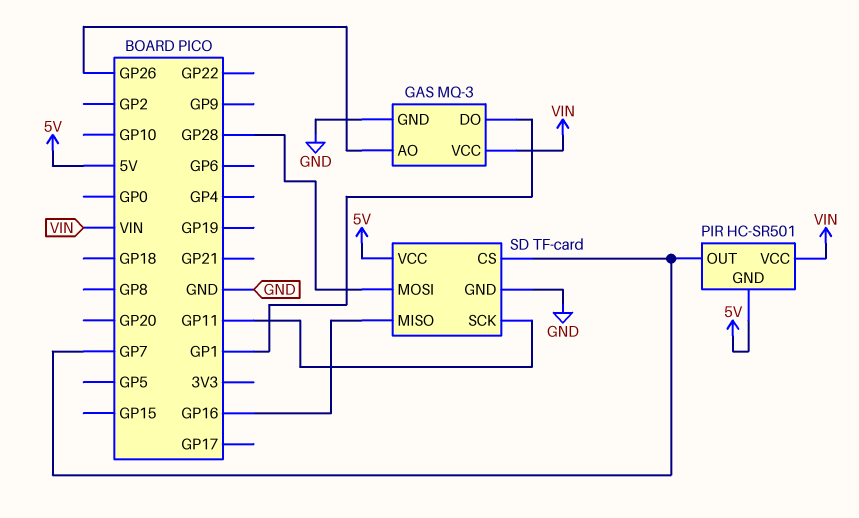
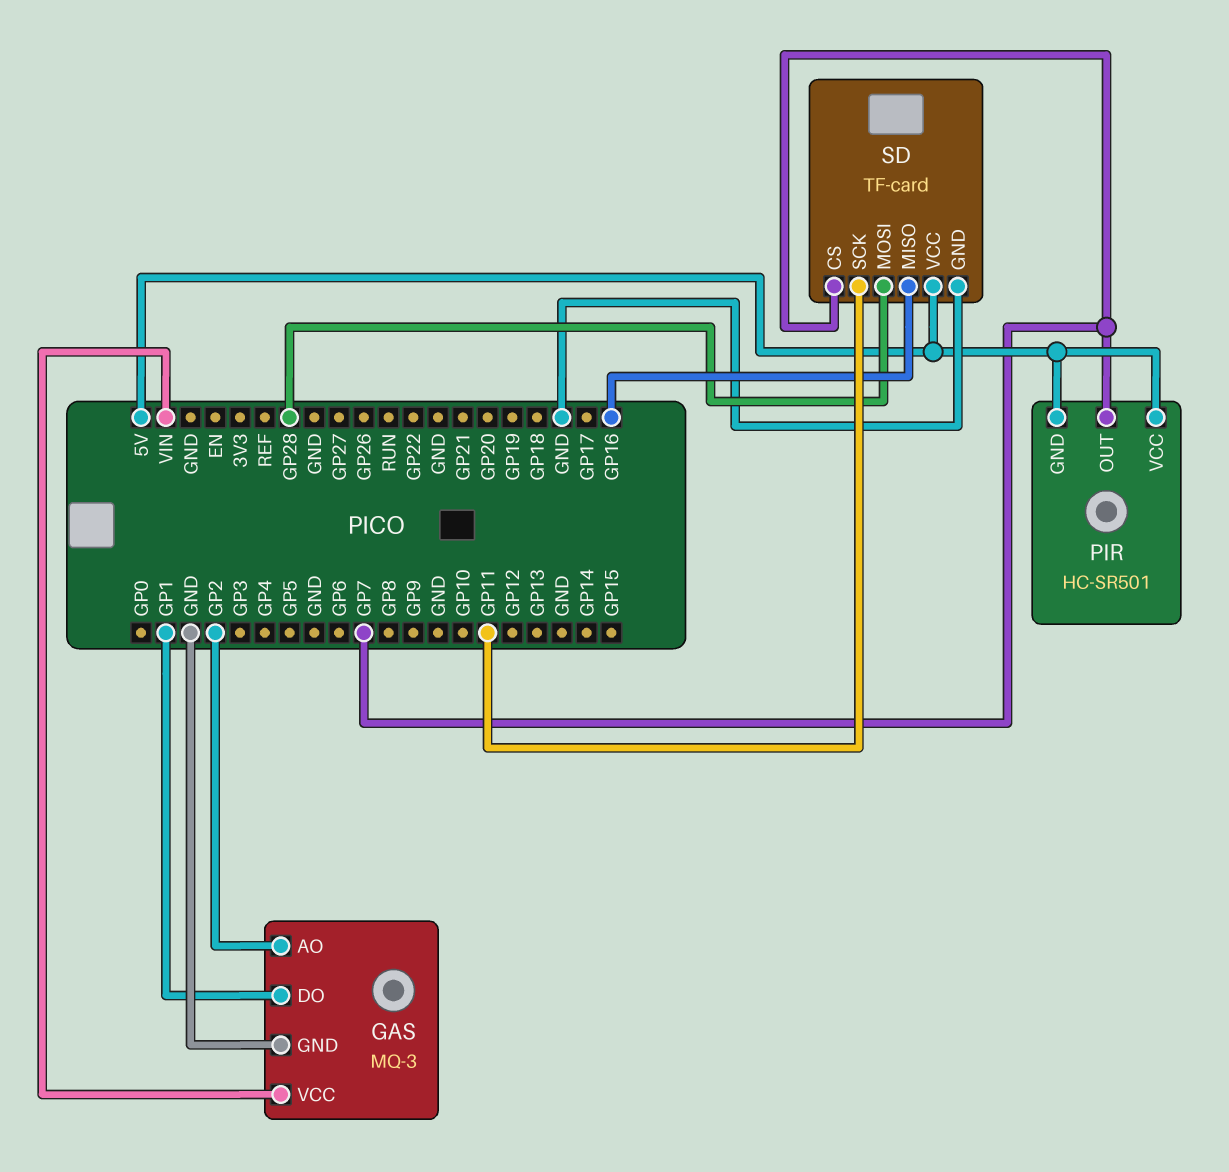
GAS pin AO: GP26 -> GP2
PIR pin VCC: VIN -> 5V

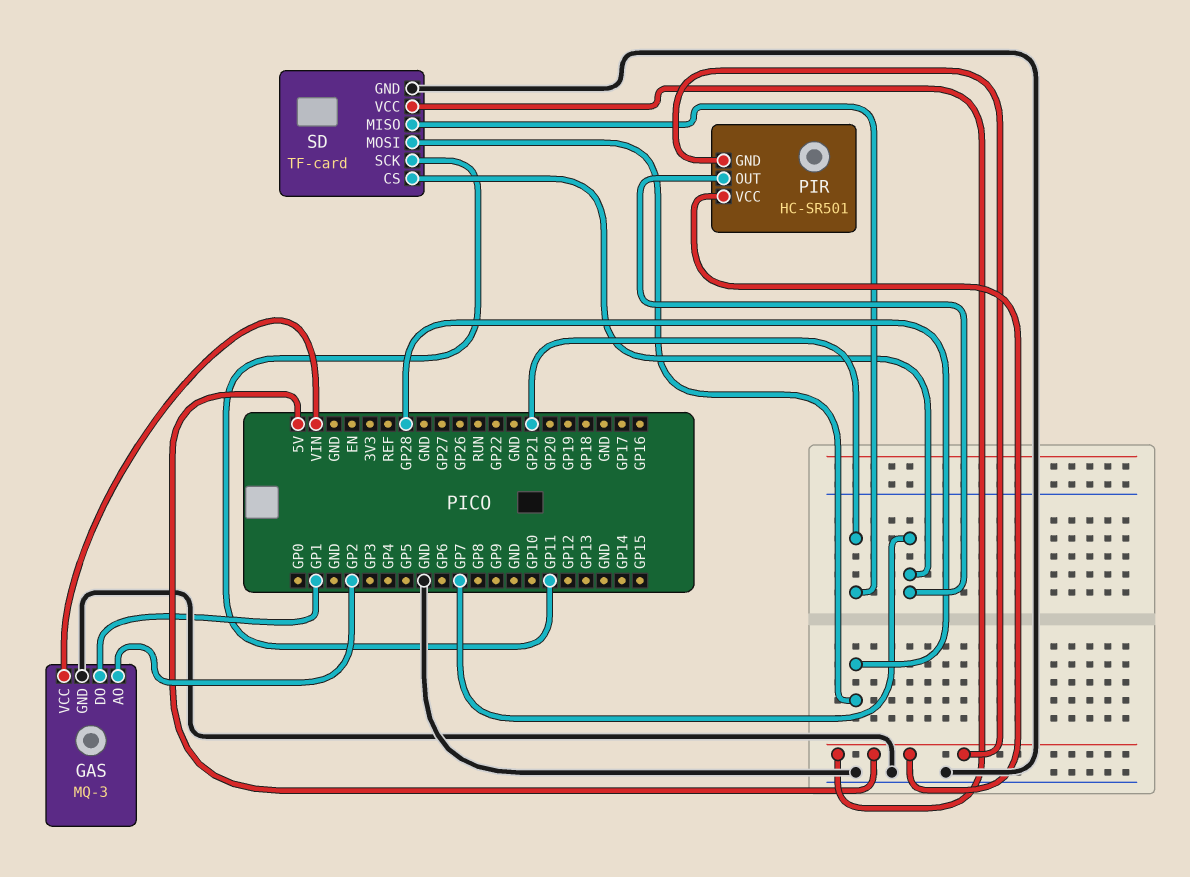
SD pin MISO: GP16 -> GP21

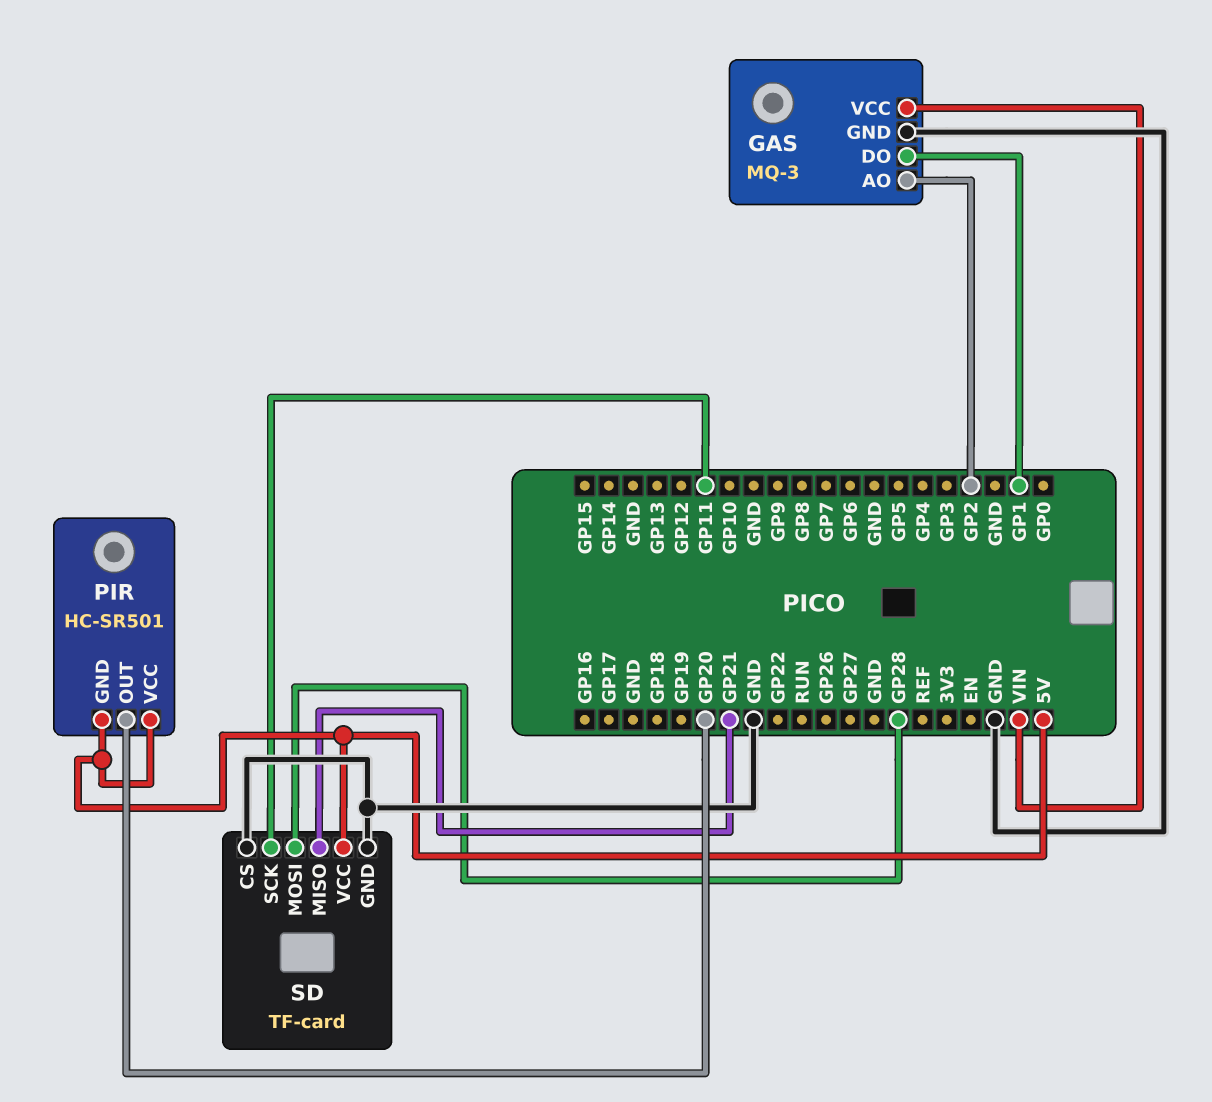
PIR pin OUT: GP7 -> GP20
SD pin CS: GP7 -> GND

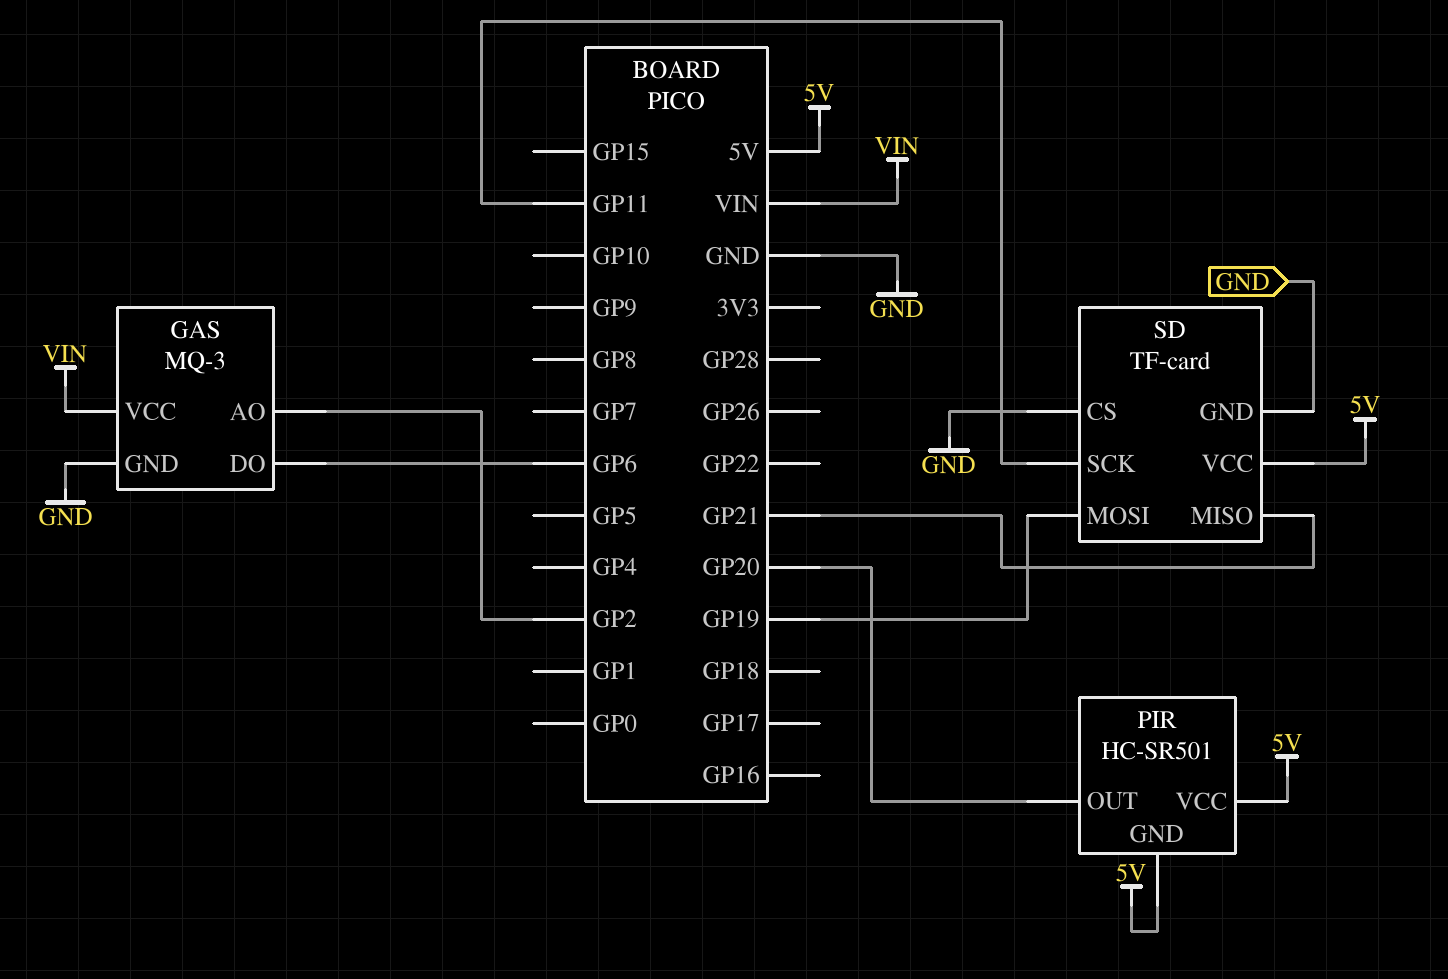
GAS pin DO: GP1 -> GP6
SD pin MOSI: GP28 -> GP19

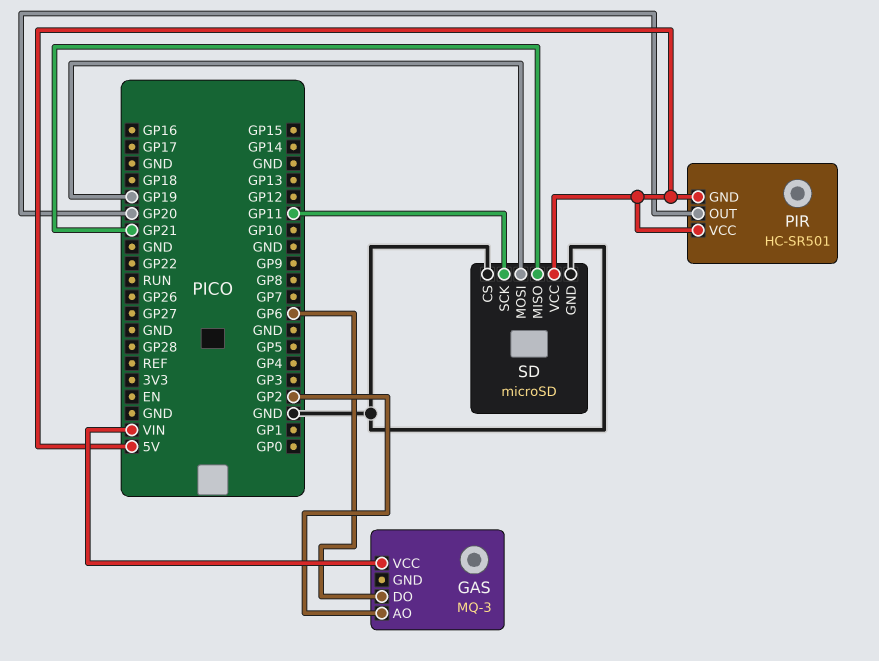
GAS pin GND: GND -> none
SD: TF-card -> microSD

